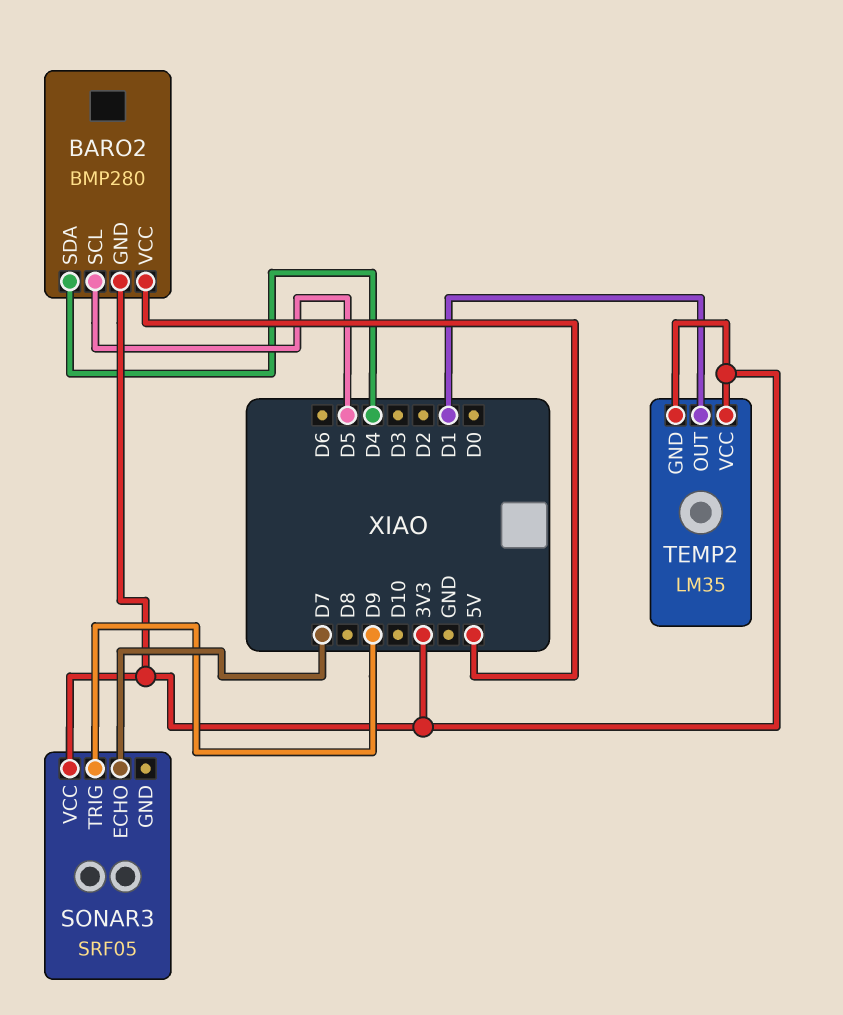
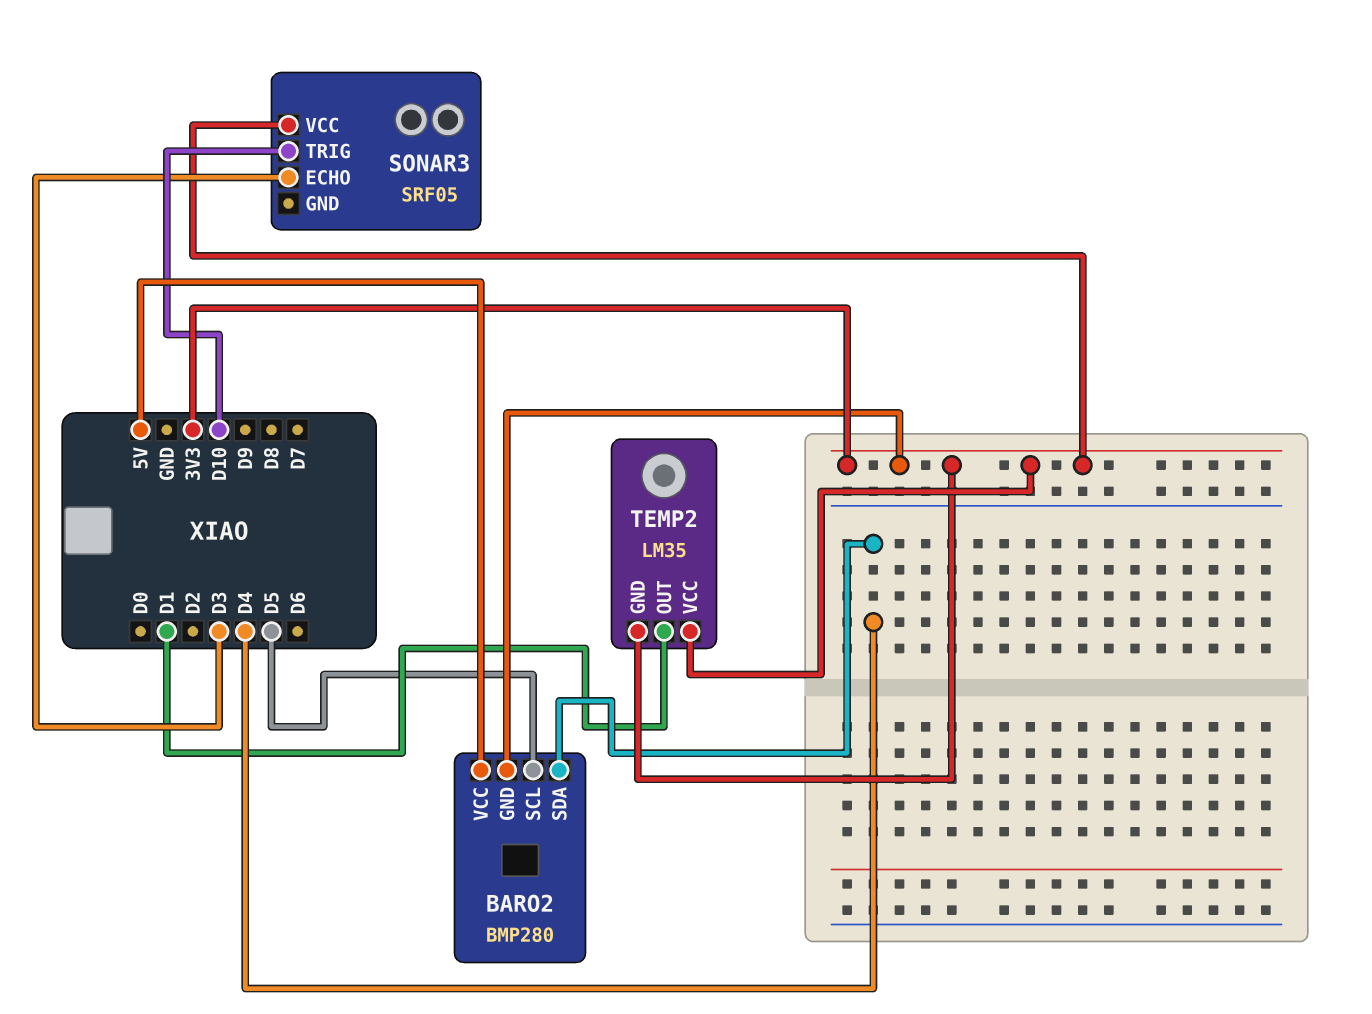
SONAR3 pin ECHO: D7 -> D3
SONAR3 pin TRIG: D9 -> D10

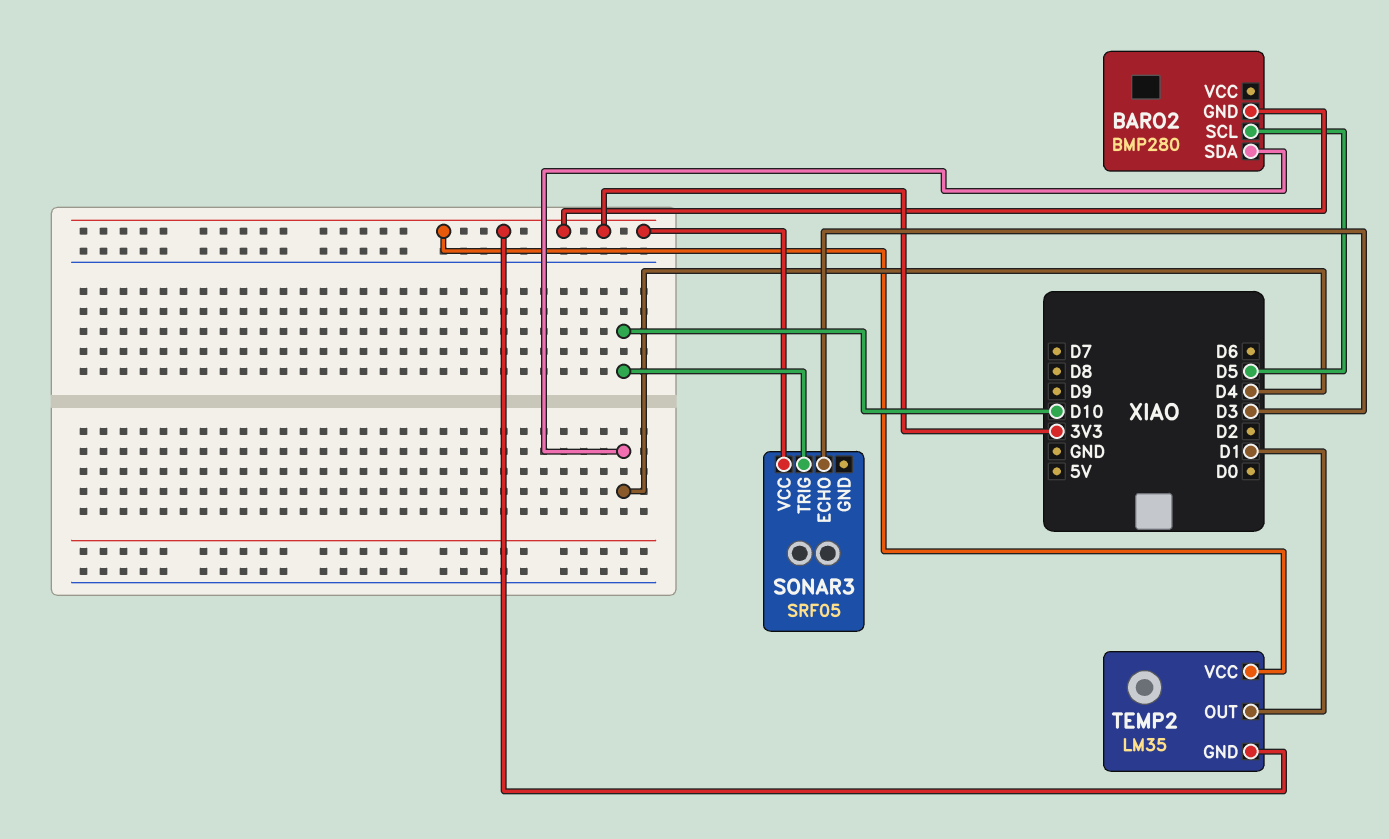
BARO2 pin VCC: 5V -> none

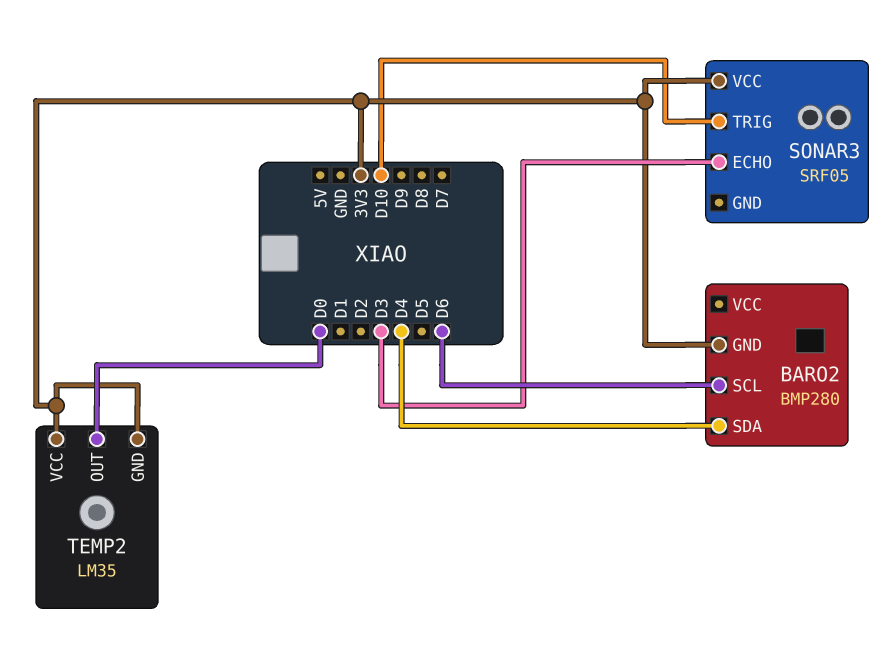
BARO2 pin SCL: D5 -> D6
TEMP2 pin OUT: D1 -> D0

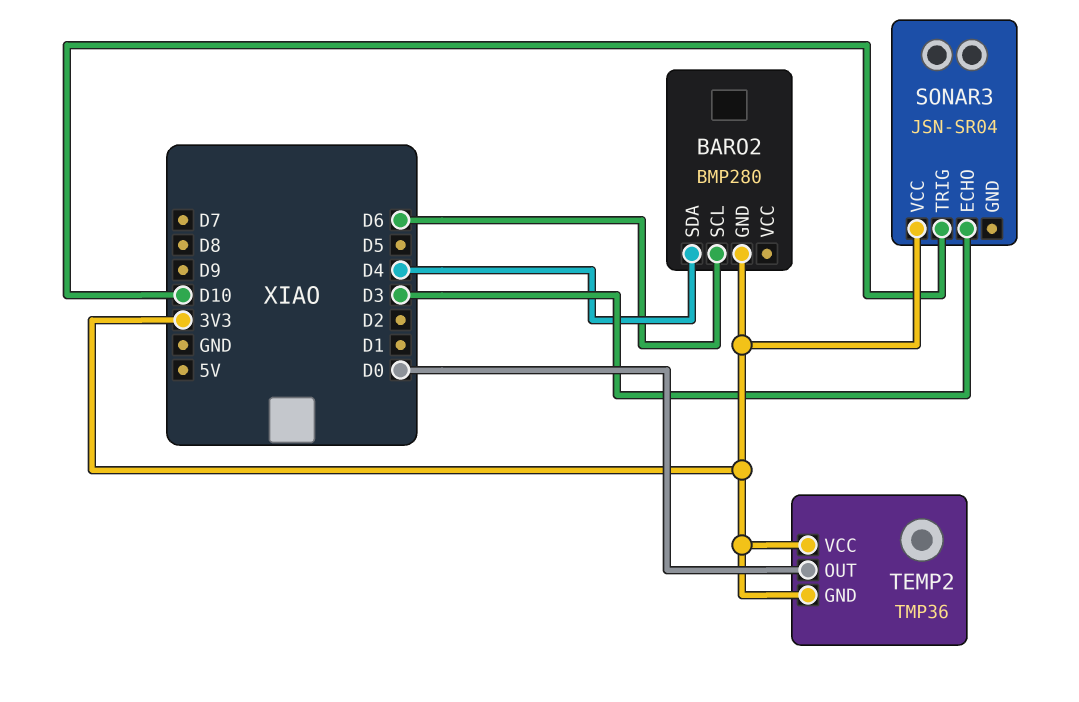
SONAR3: SRF05 -> JSN-SR04
TEMP2: LM35 -> TMP36

